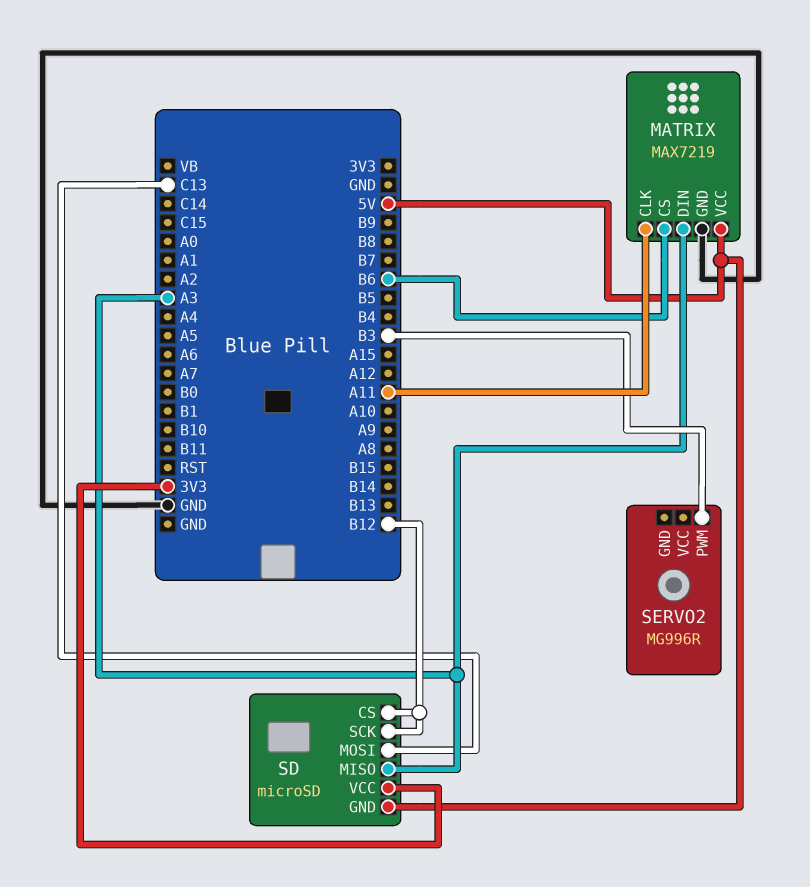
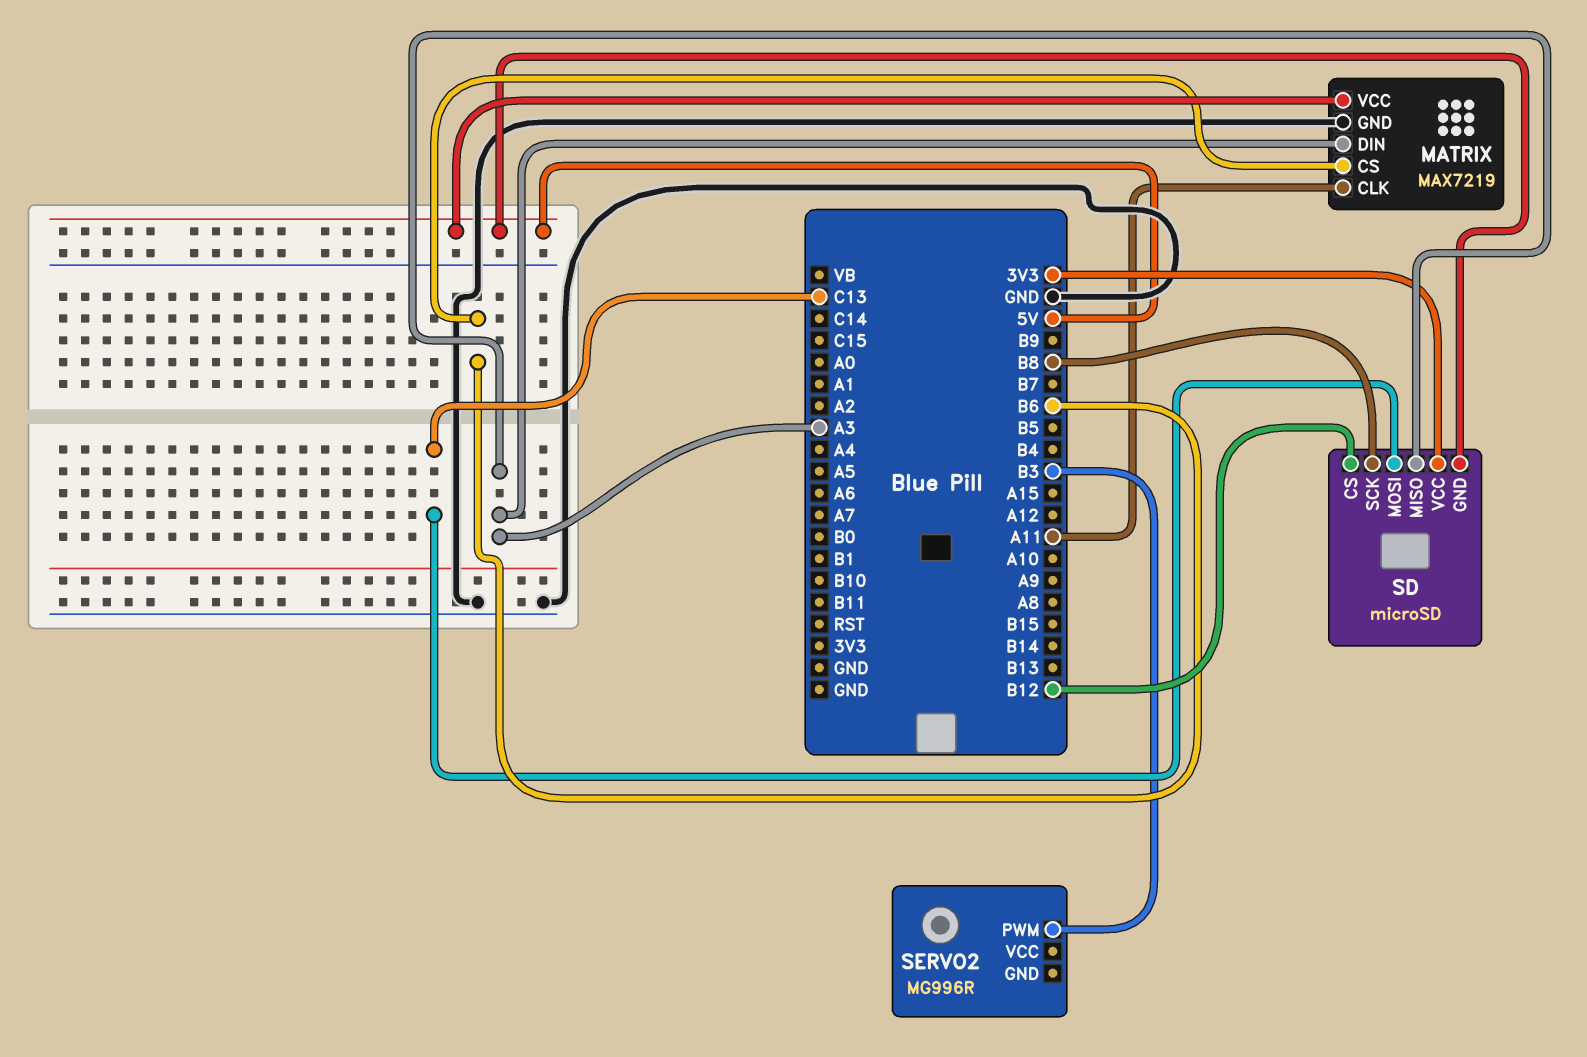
SD pin SCK: B12 -> B8

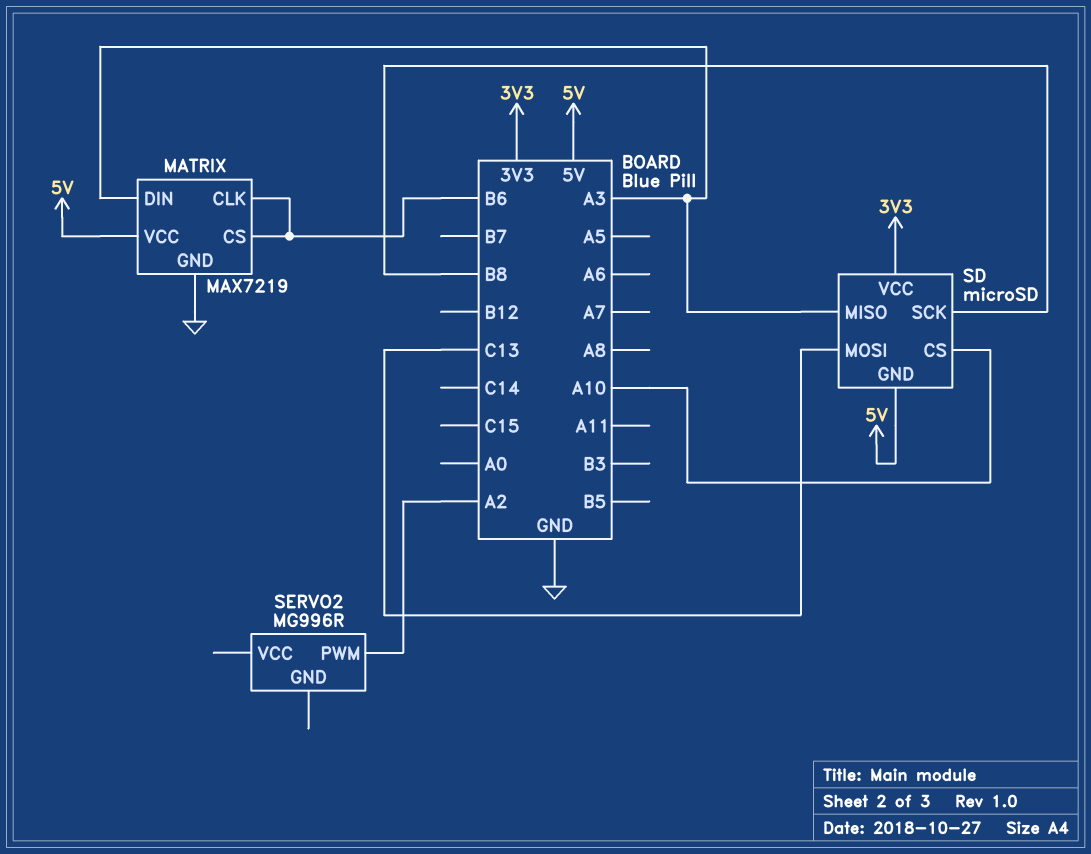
MATRIX pin CLK: A11 -> B6
SD pin CS: B12 -> A10
SERVO2 pin PWM: B3 -> A2

